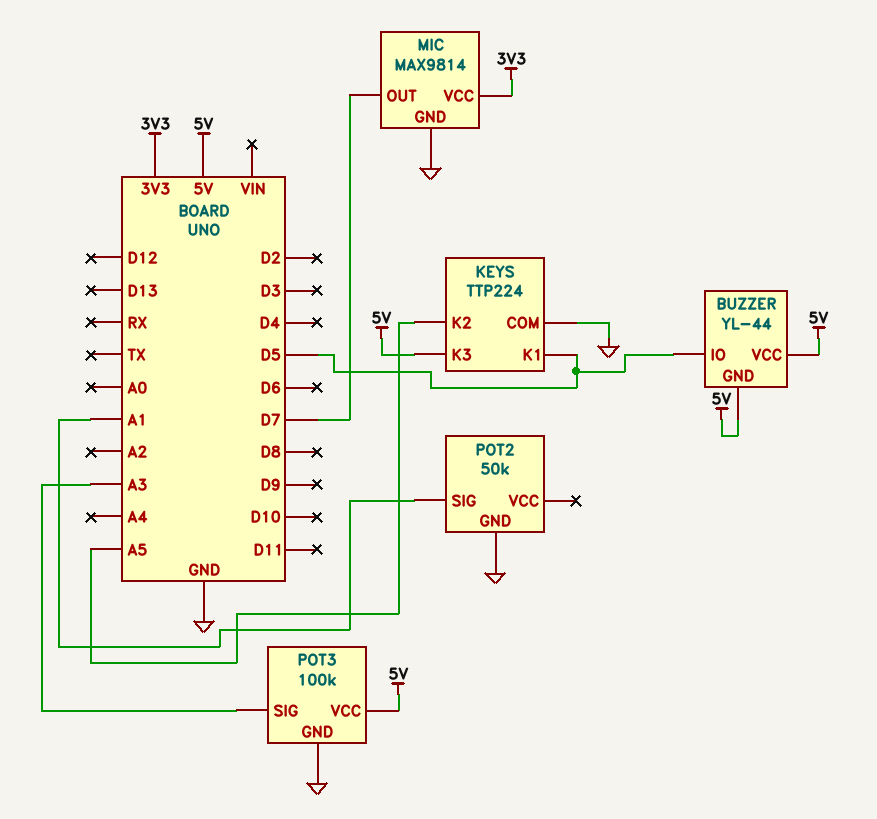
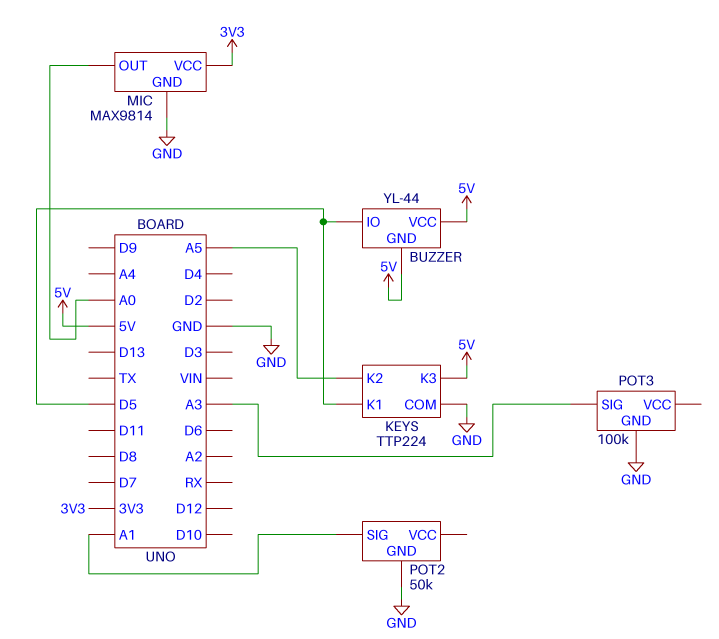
MIC pin OUT: D7 -> A0
POT3 pin VCC: 5V -> none

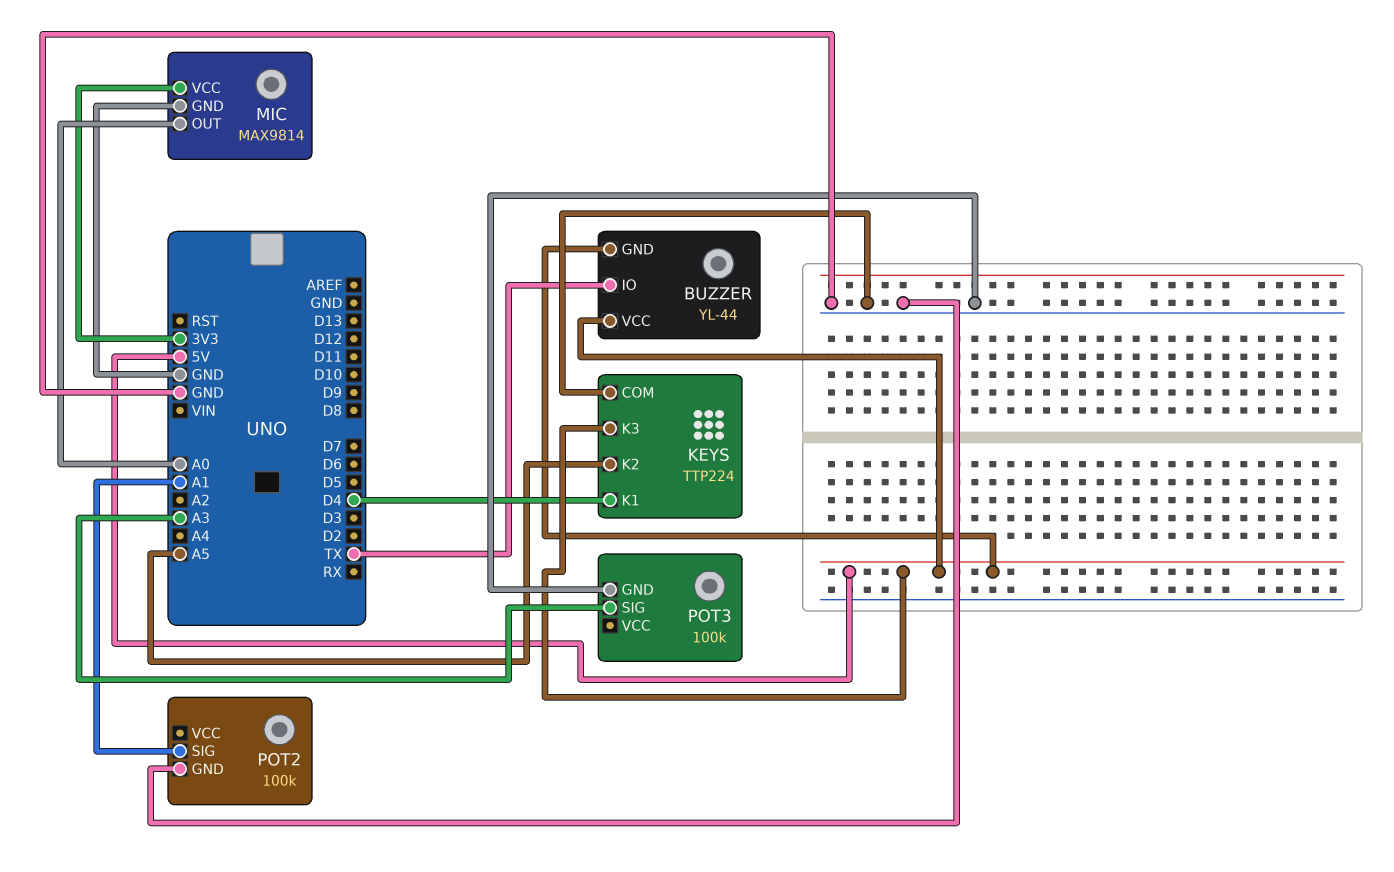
BUZZER pin IO: D5 -> TX
KEYS pin K1: D5 -> D4
POT2: 50k -> 100k

